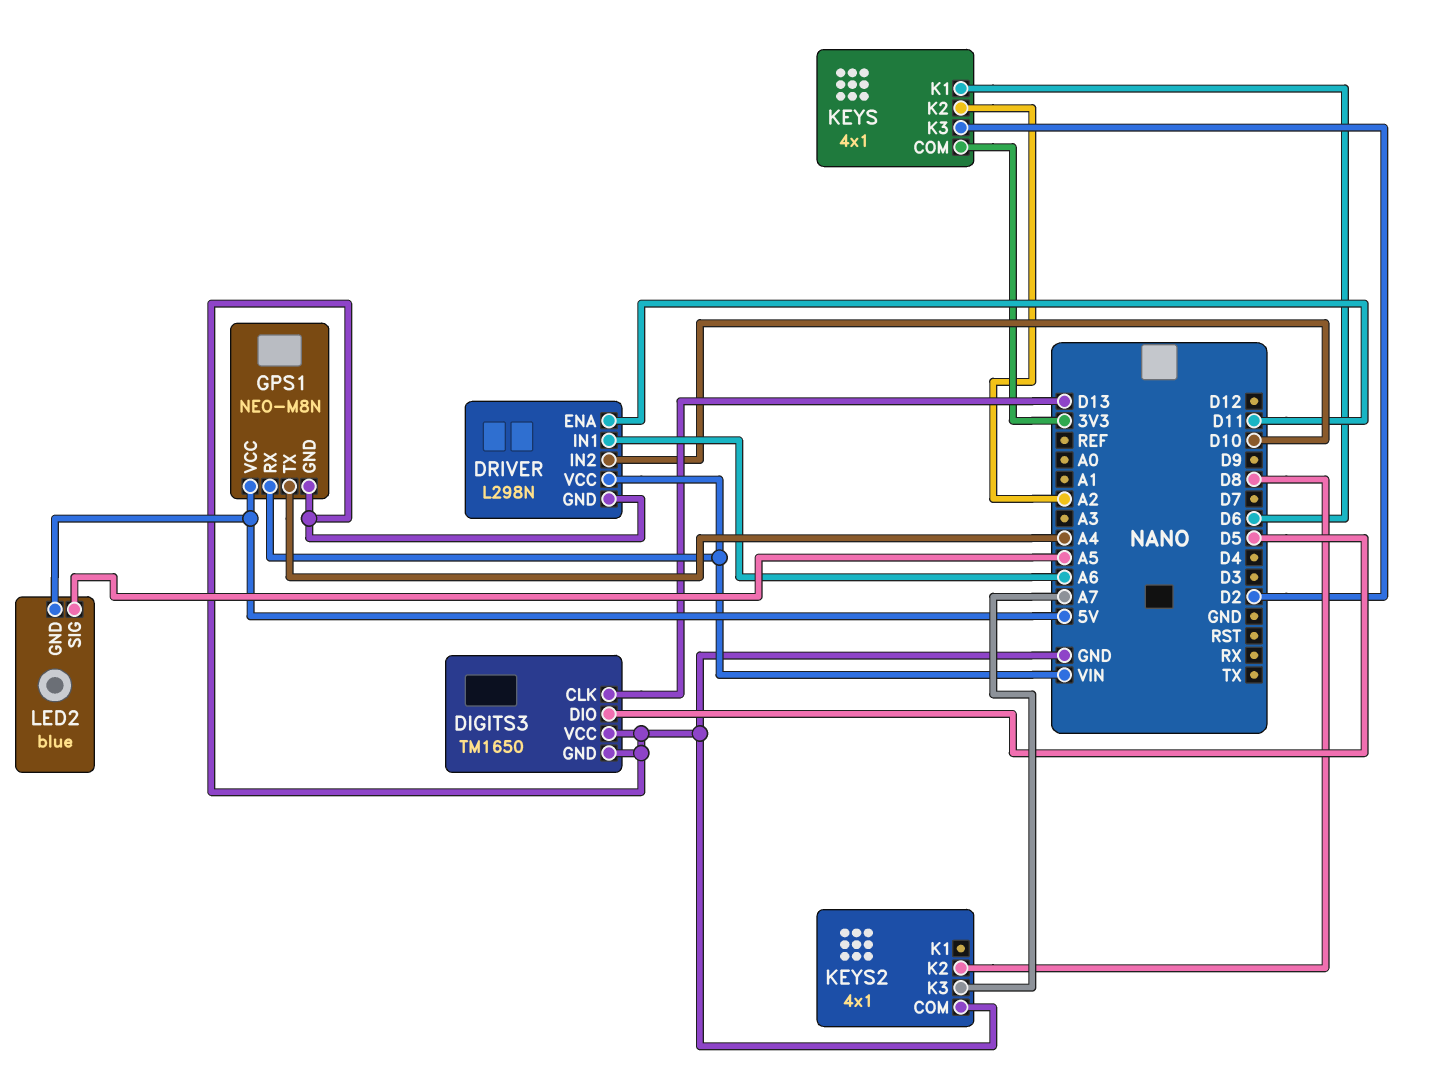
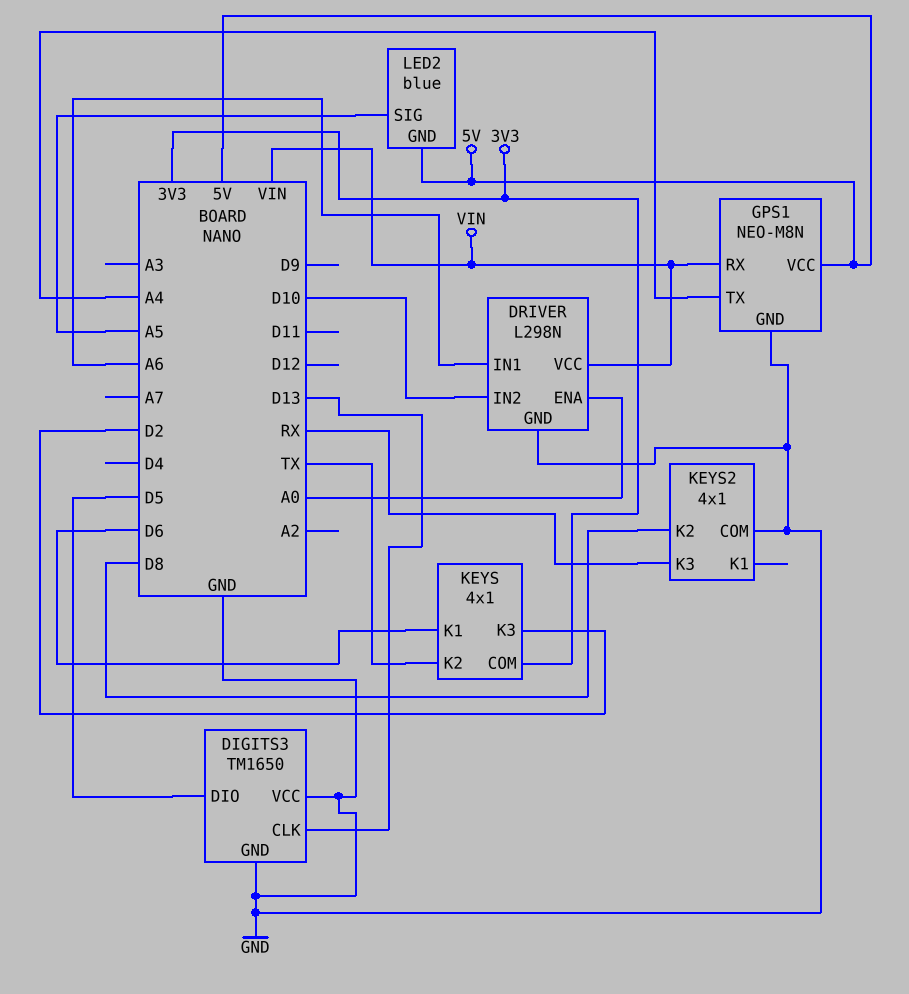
DRIVER pin ENA: D11 -> A0
KEYS pin K2: A2 -> TX
KEYS2 pin K3: A7 -> RX

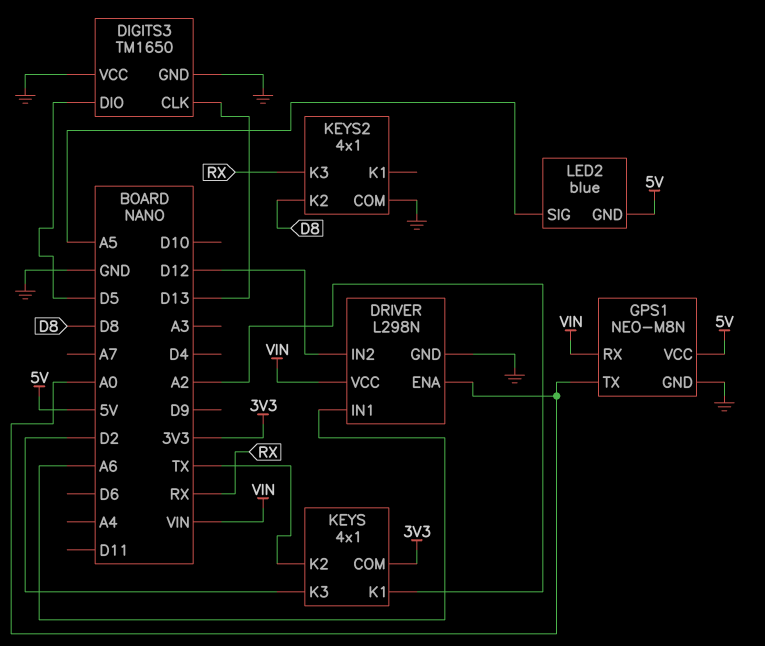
DRIVER pin IN2: D10 -> D12
GPS1 pin TX: A4 -> A0
KEYS pin K1: D6 -> A2

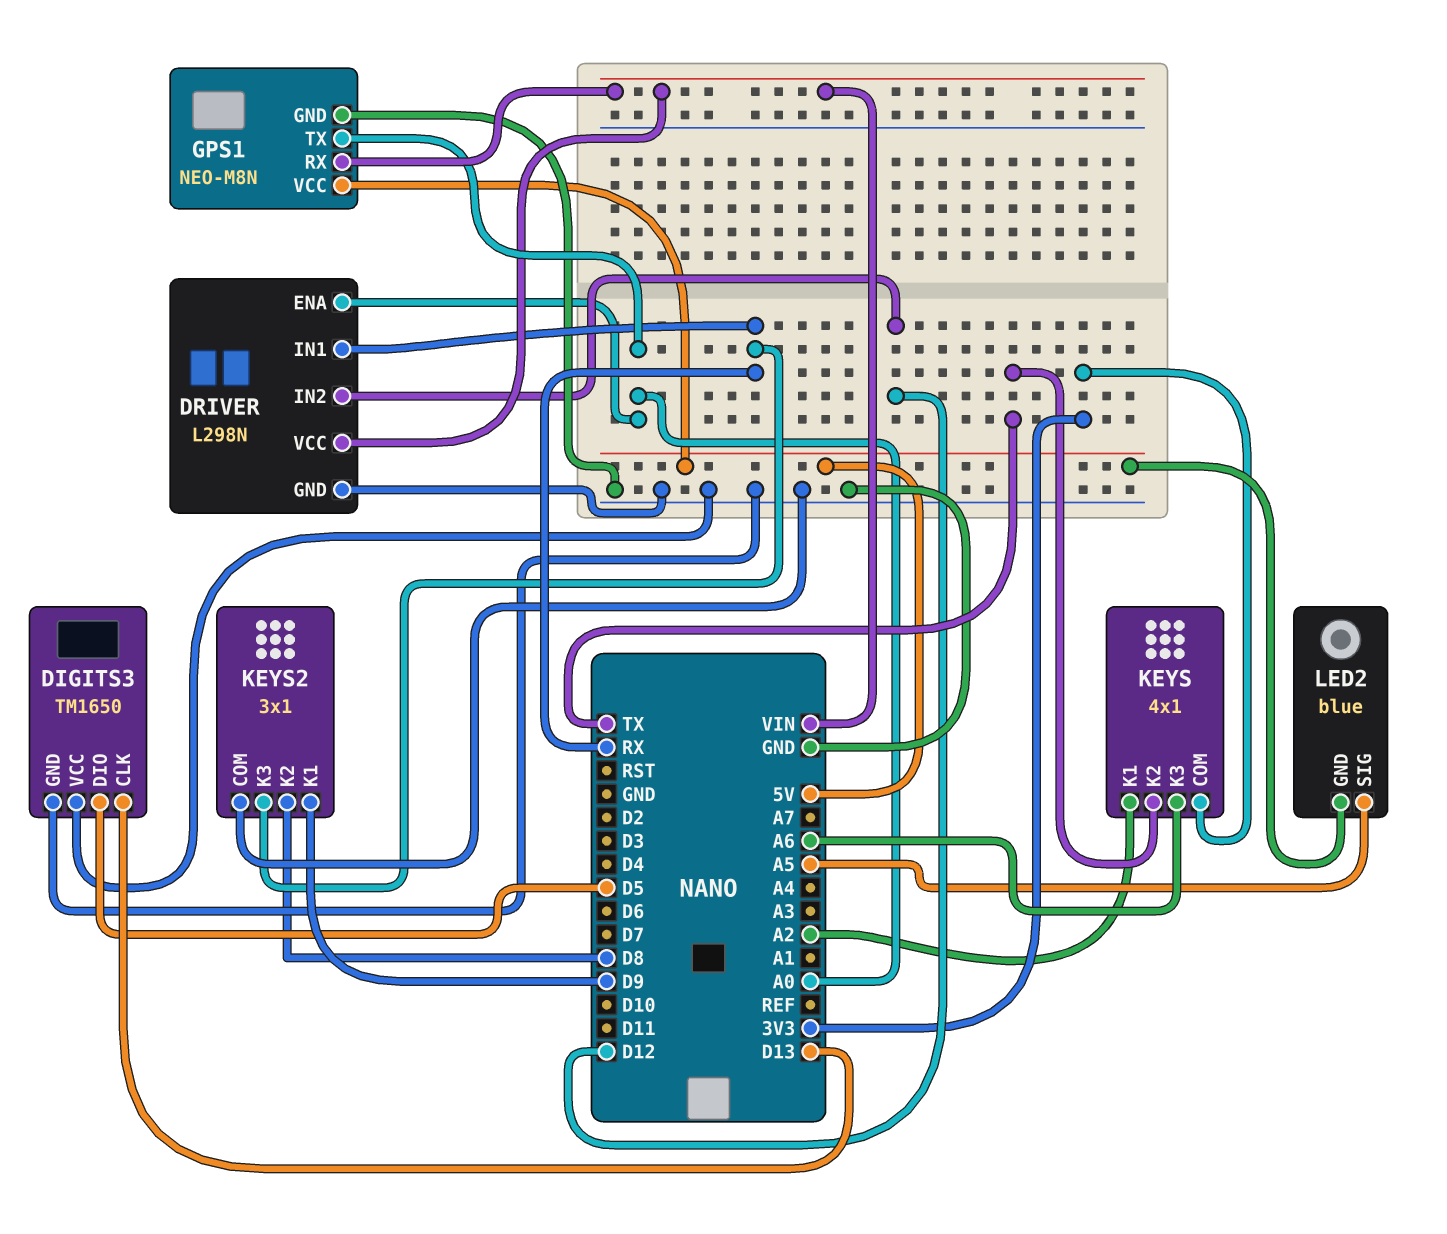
DRIVER pin IN1: A6 -> RX
KEYS pin K3: D2 -> A6
KEYS2: 4x1 -> 3x1
KEYS2 pin K1: none -> D9

